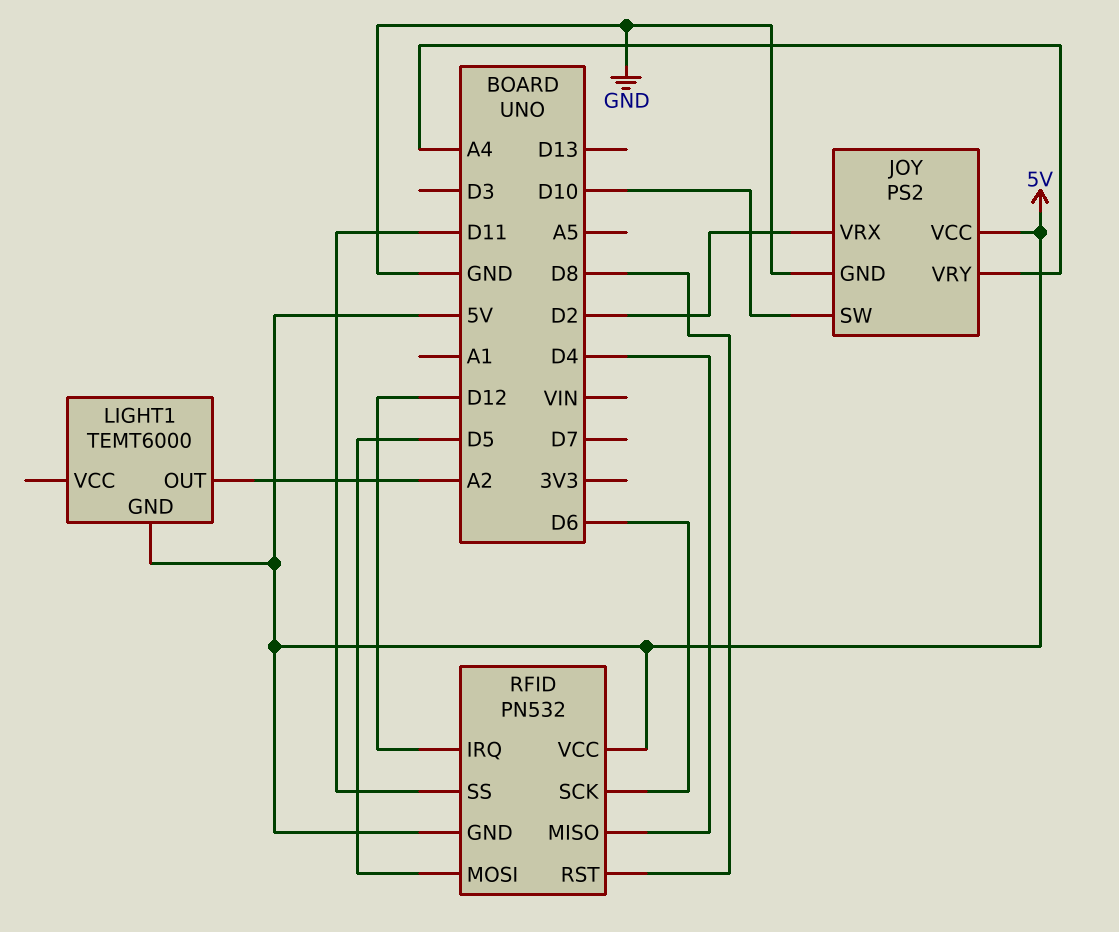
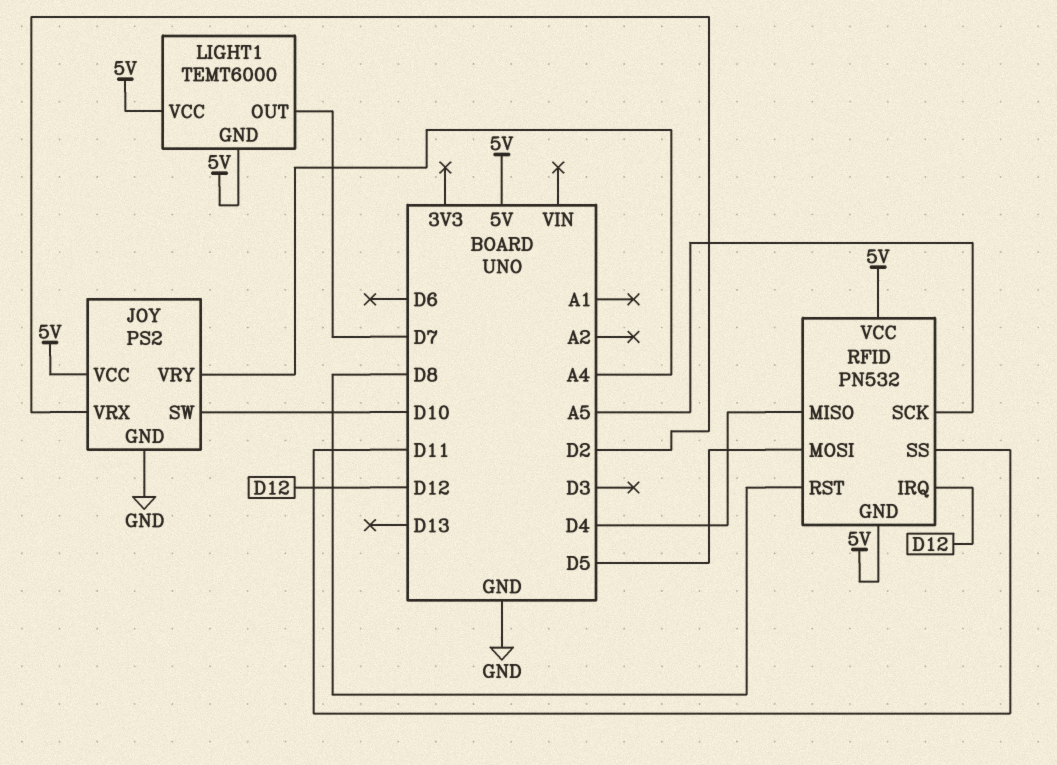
LIGHT1 pin OUT: A2 -> D7
LIGHT1 pin VCC: none -> 5V
RFID pin SCK: D6 -> A5

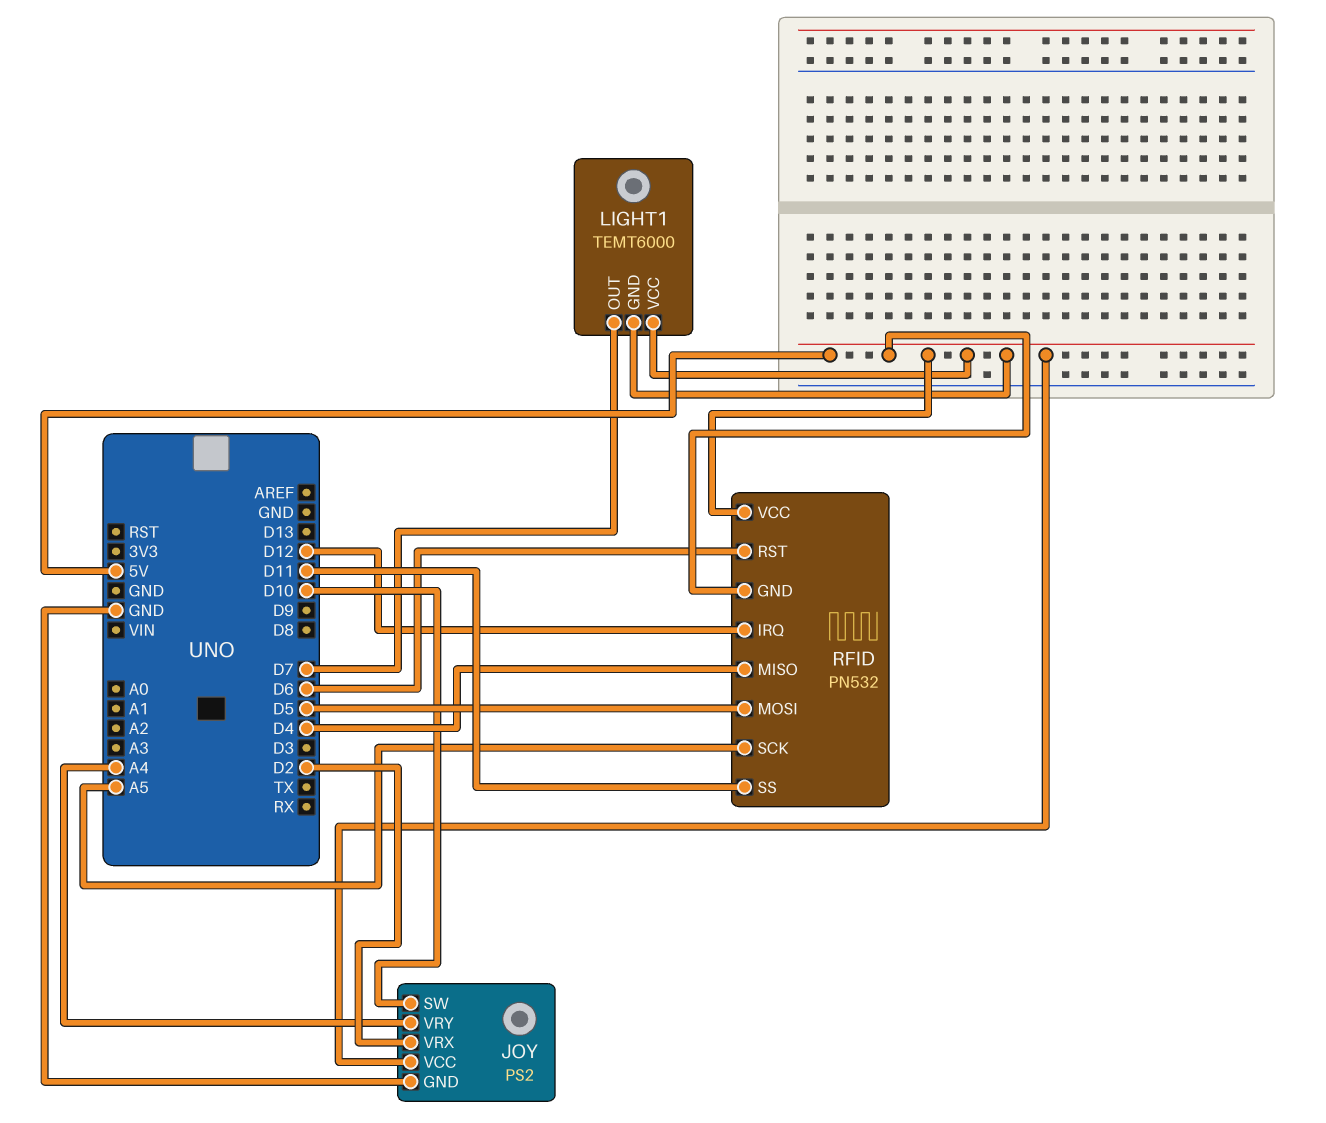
RFID pin RST: D8 -> D6

